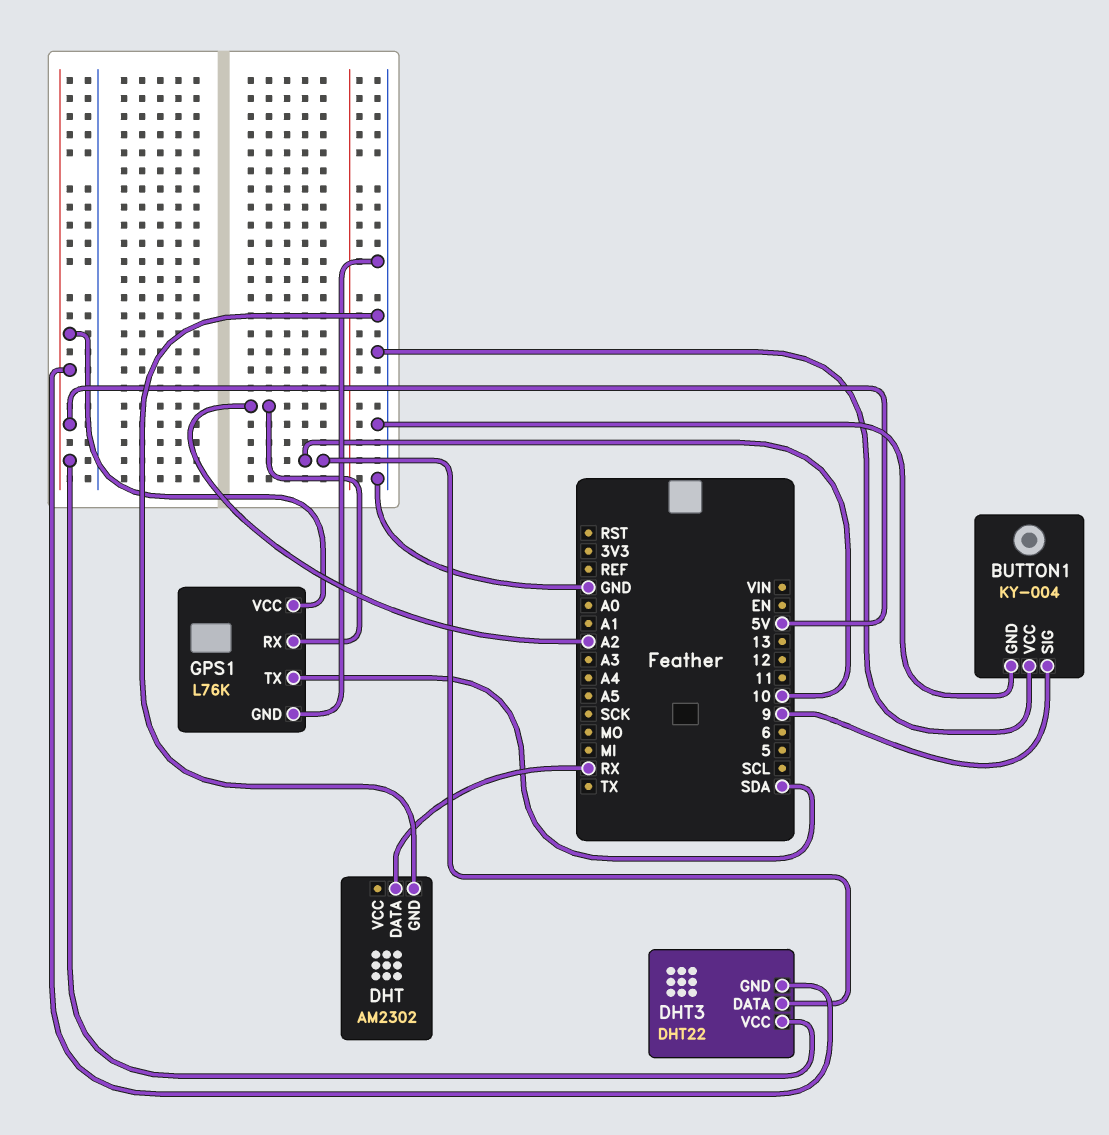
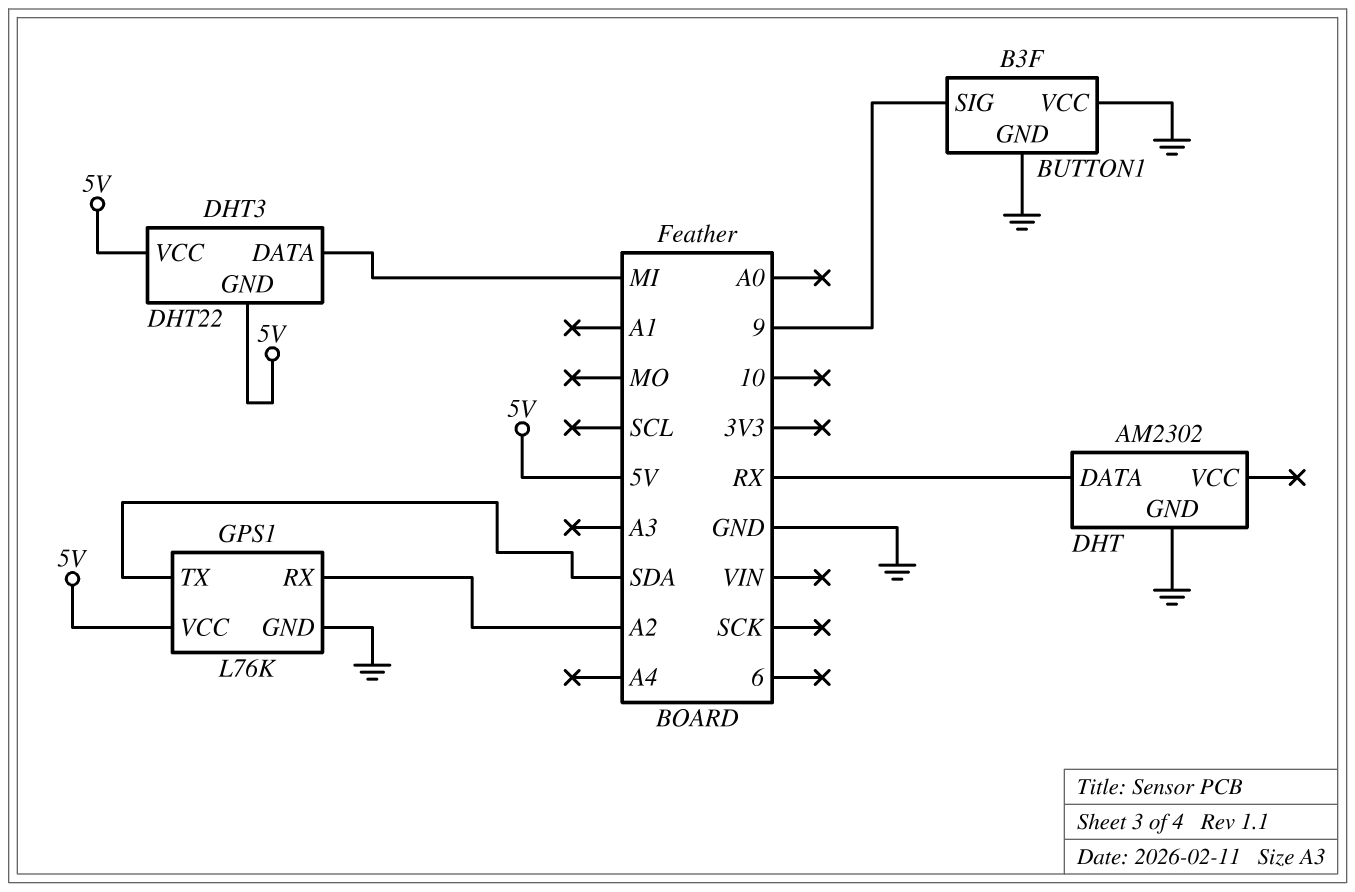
BUTTON1: KY-004 -> B3F
DHT3 pin DATA: 10 -> MI

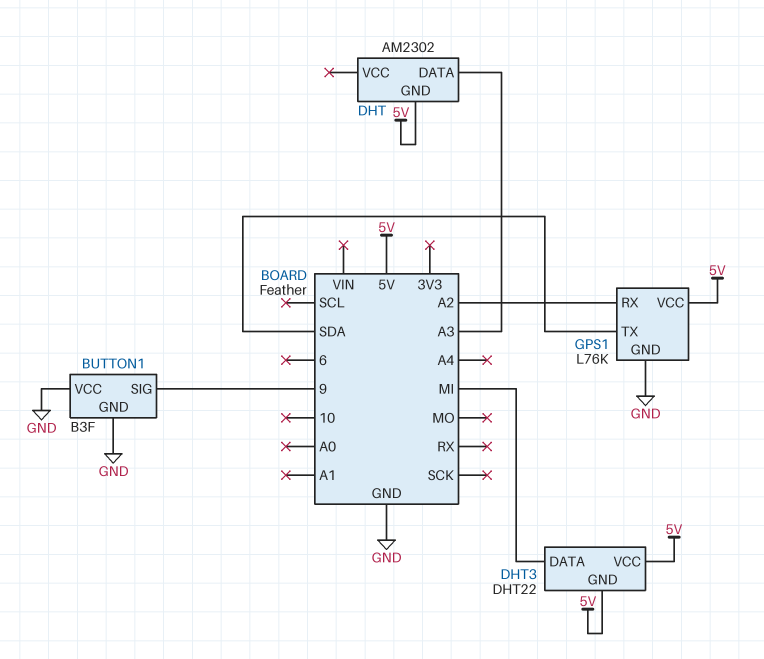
DHT pin DATA: RX -> A3
DHT pin GND: GND -> 5V

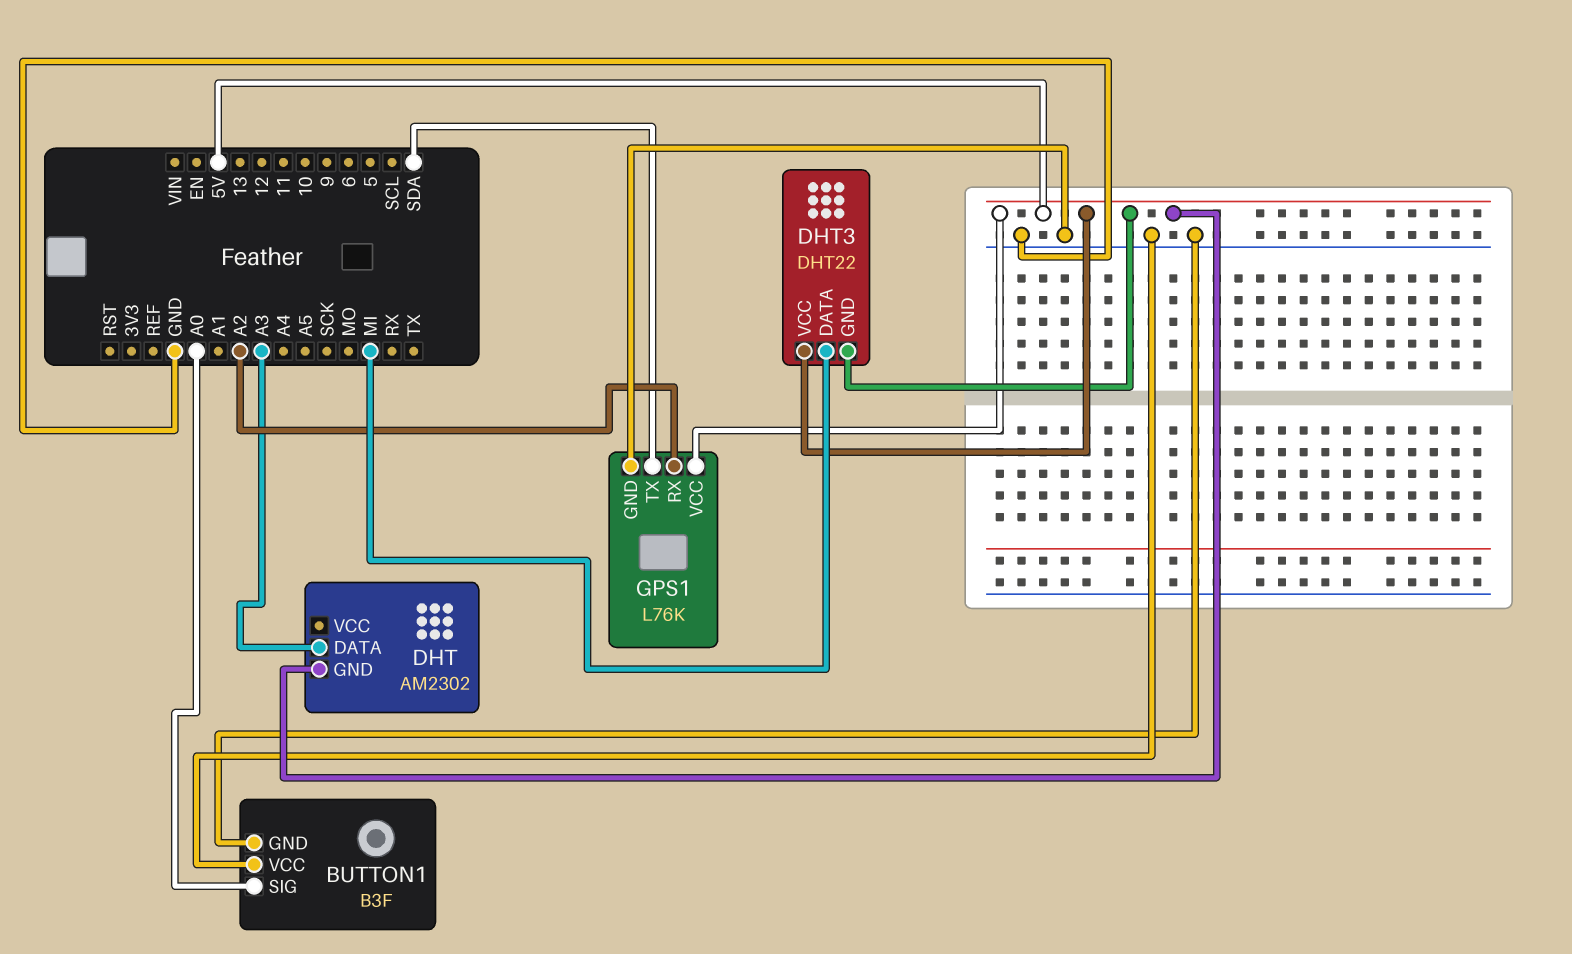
BUTTON1 pin SIG: 9 -> A0

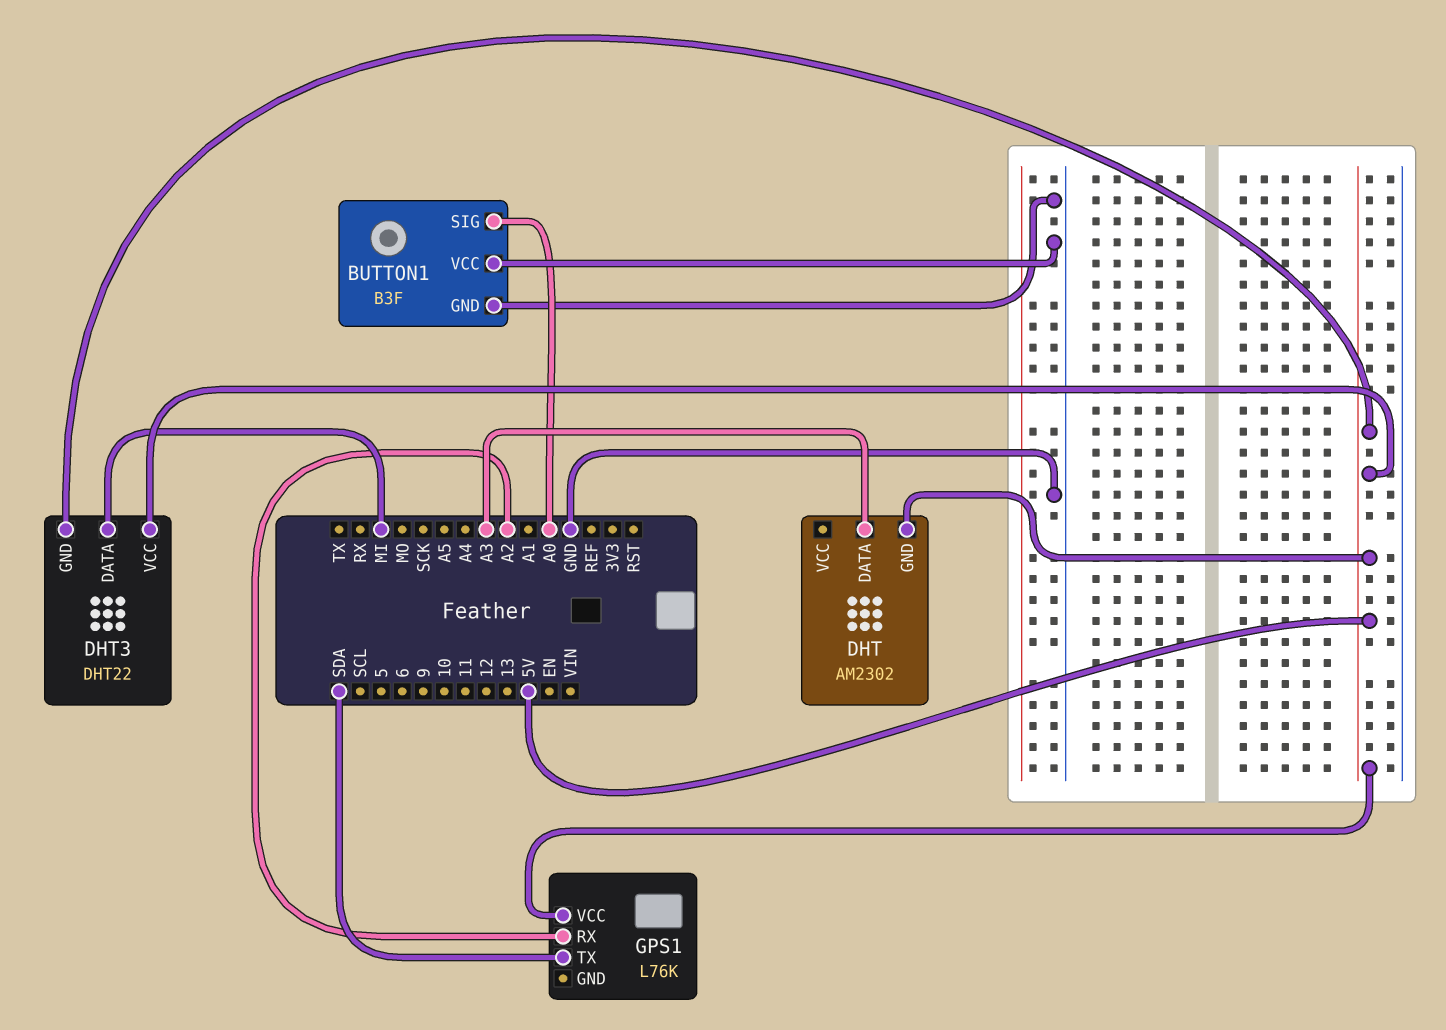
GPS1 pin GND: GND -> none

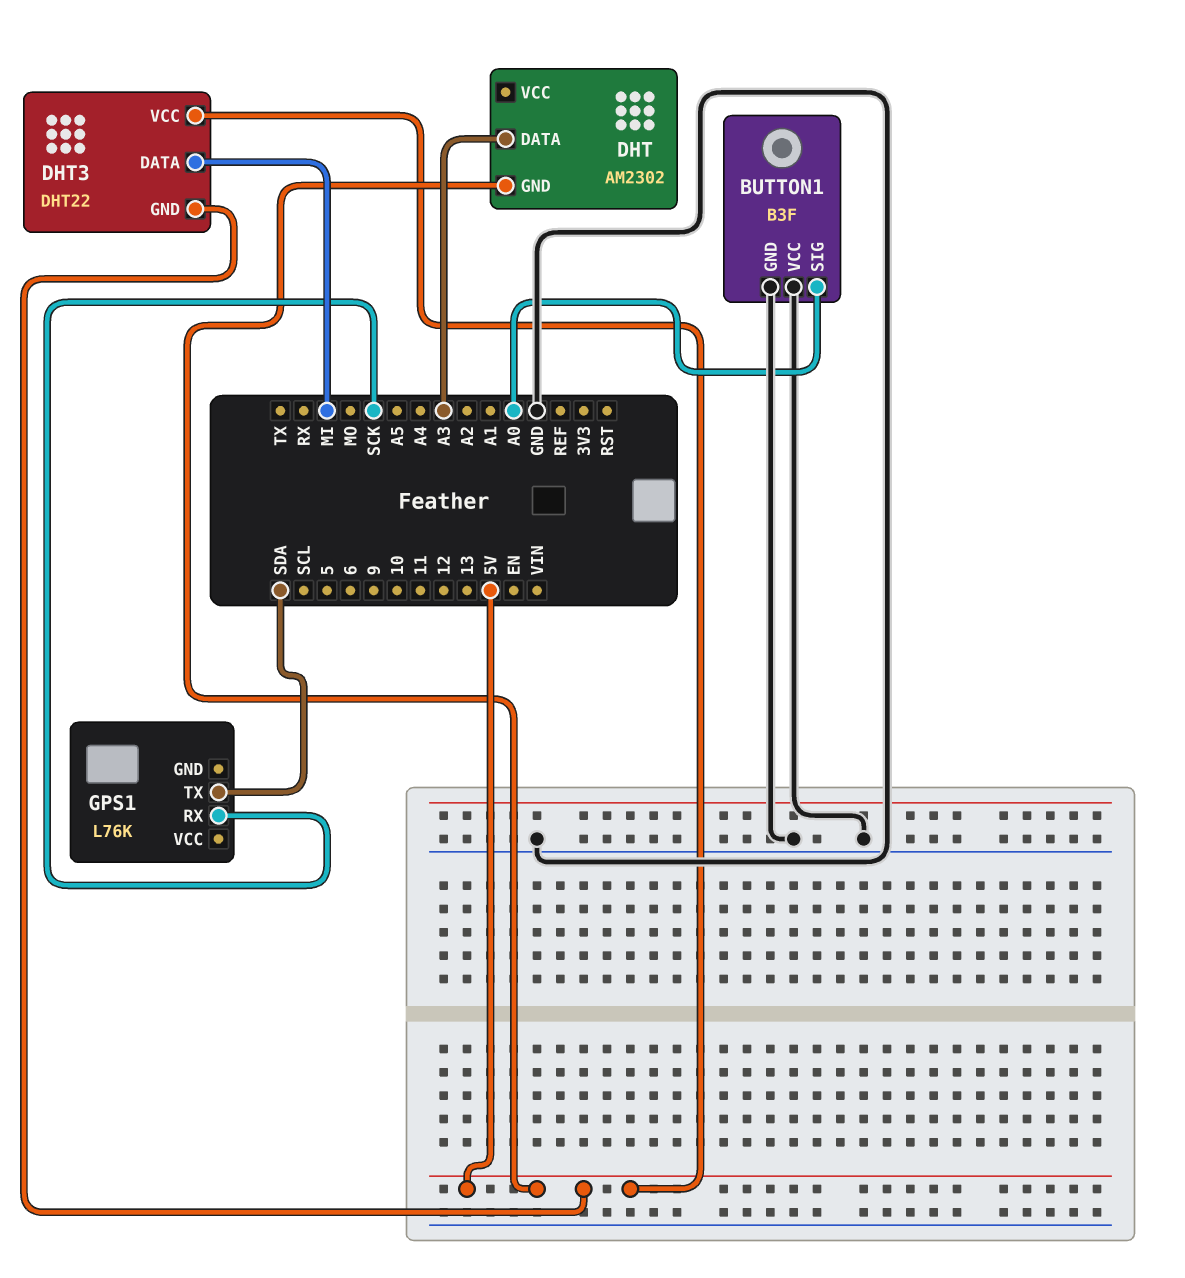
GPS1 pin RX: A2 -> SCK
GPS1 pin VCC: 5V -> none

